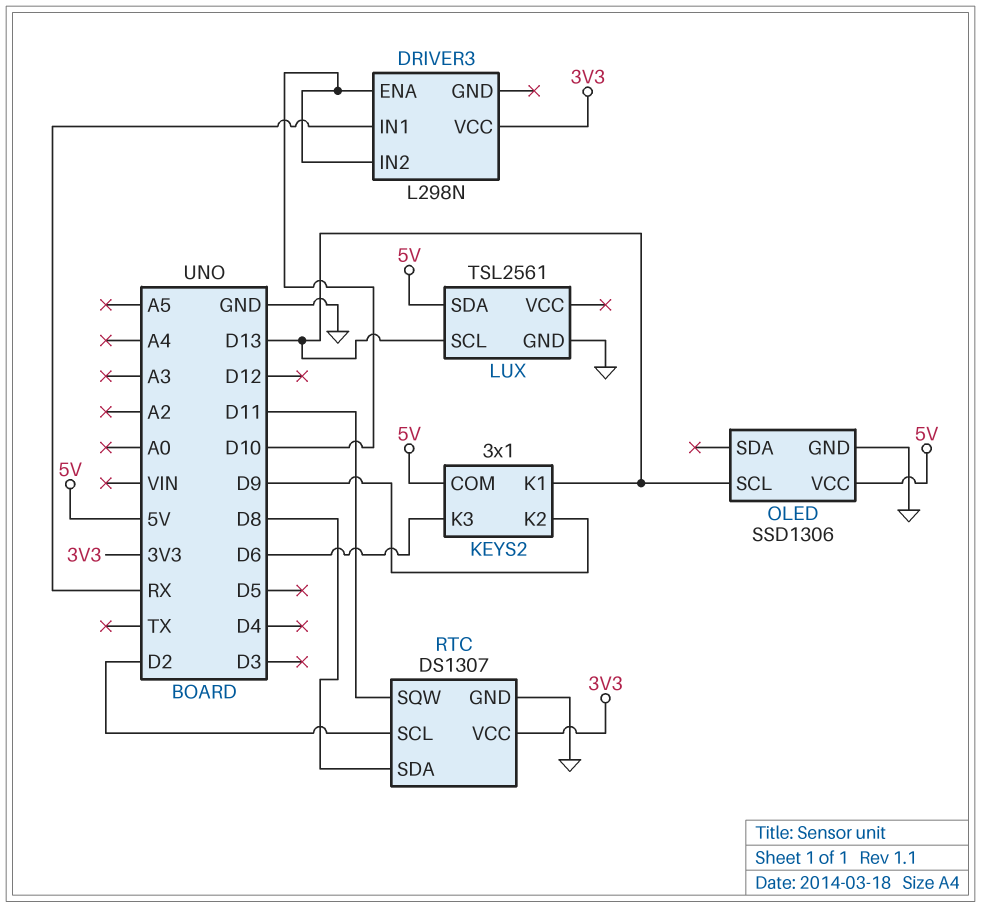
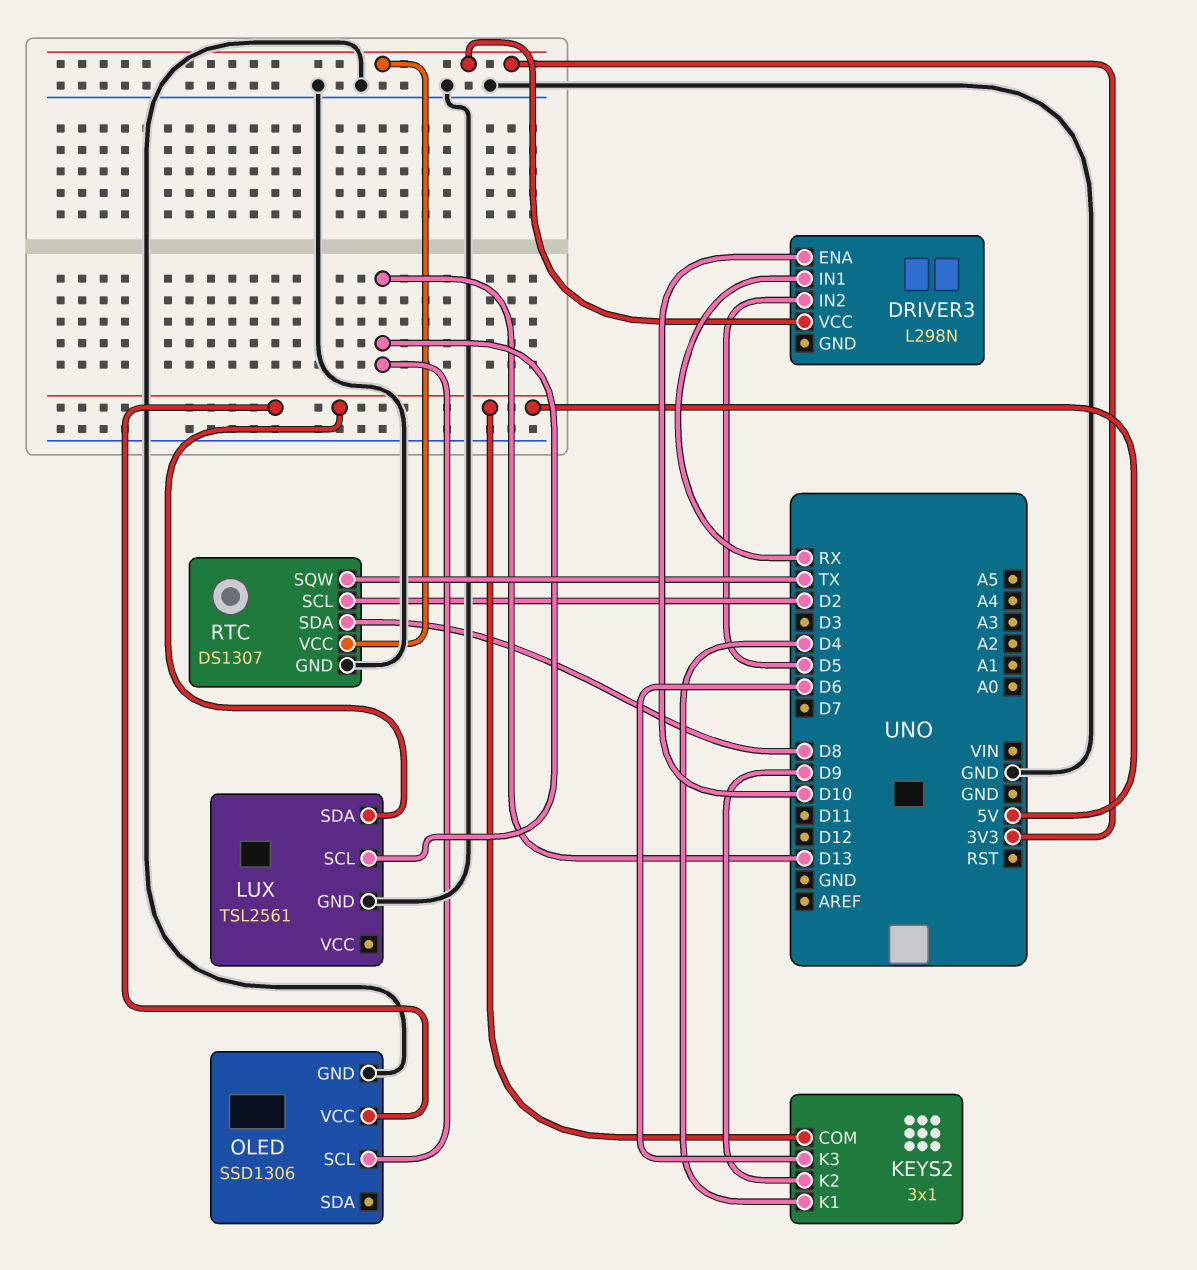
DRIVER3 pin IN2: D10 -> D5
KEYS2 pin K1: D13 -> D4
RTC pin SQW: D11 -> TX

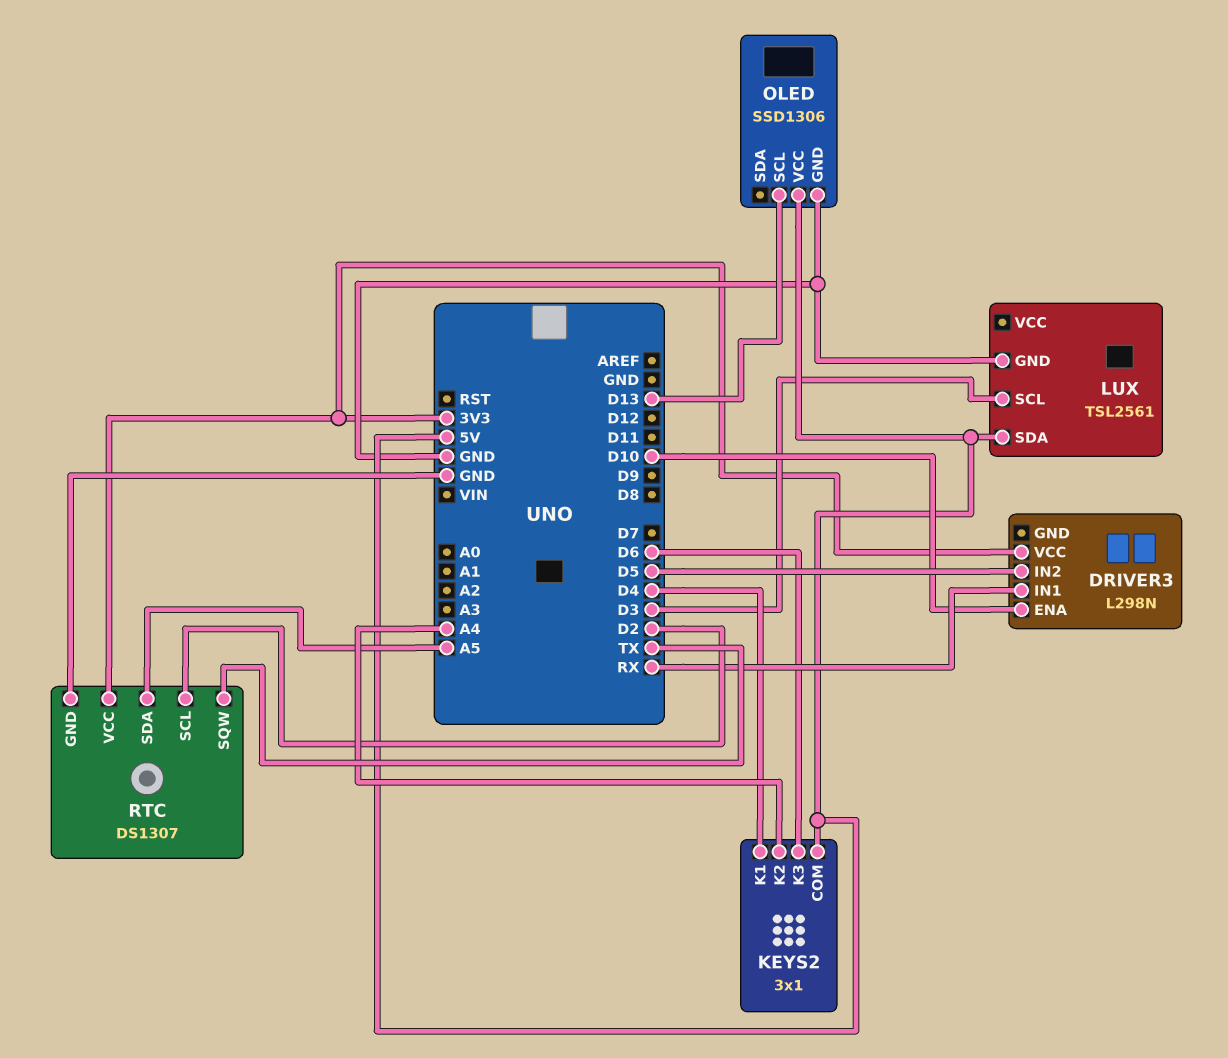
KEYS2 pin K2: D9 -> A4
LUX pin SCL: D13 -> D3
RTC pin SDA: D8 -> A5

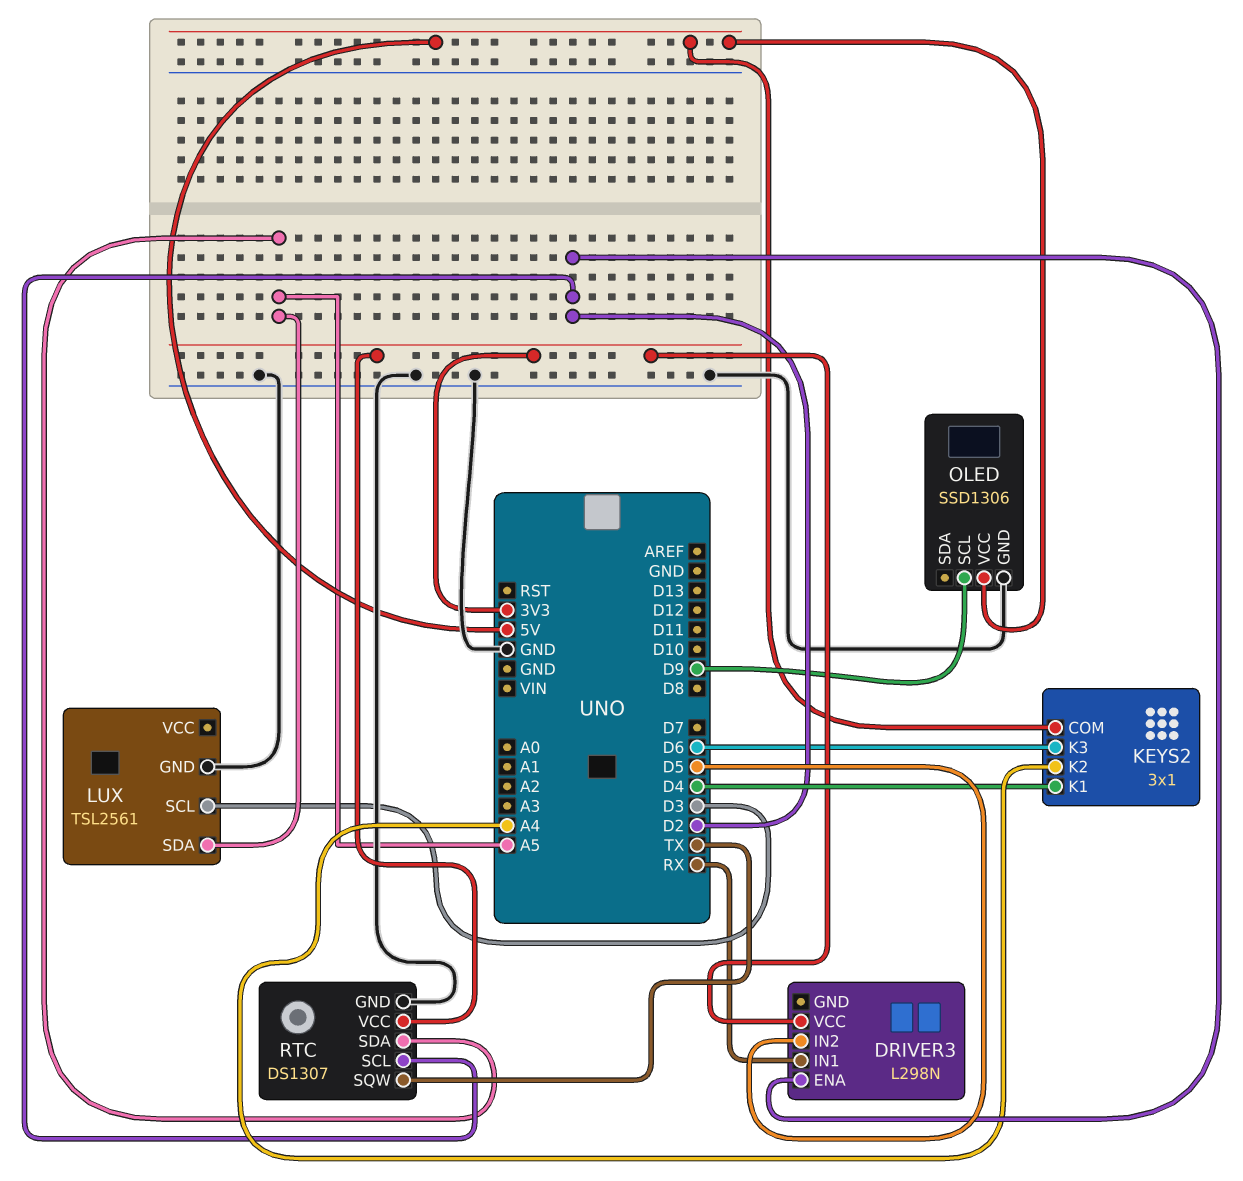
DRIVER3 pin ENA: D10 -> D2
LUX pin SDA: 5V -> A5
OLED pin SCL: D13 -> D9

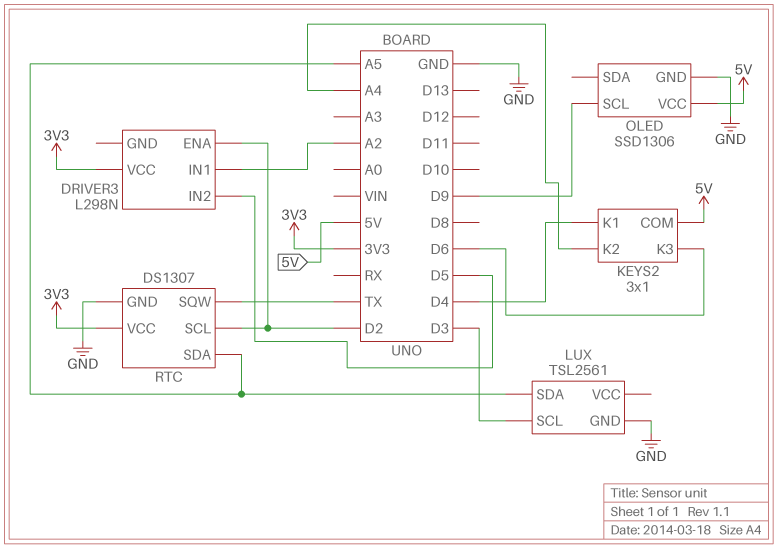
DRIVER3 pin IN1: RX -> A2

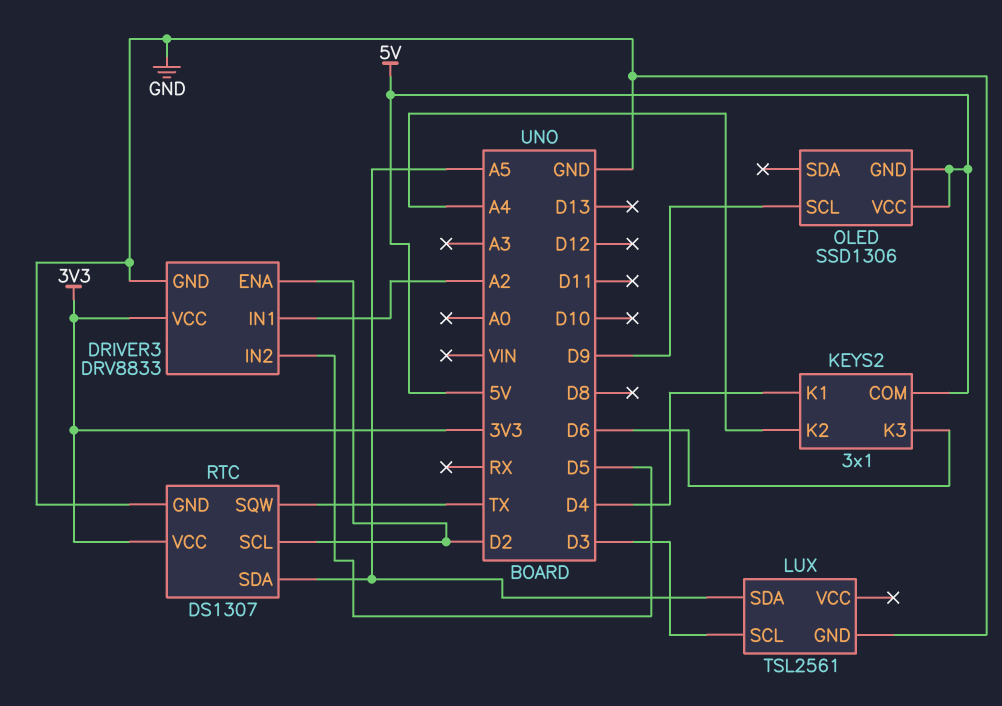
DRIVER3: L298N -> DRV8833
DRIVER3 pin GND: none -> GND
OLED pin GND: GND -> 5V

